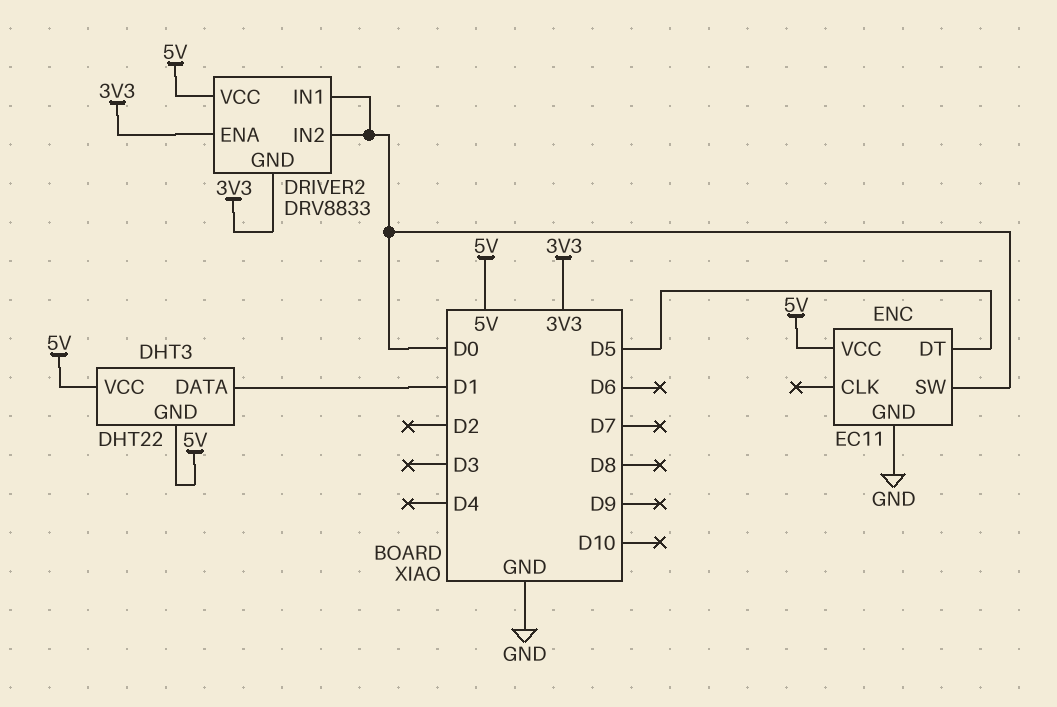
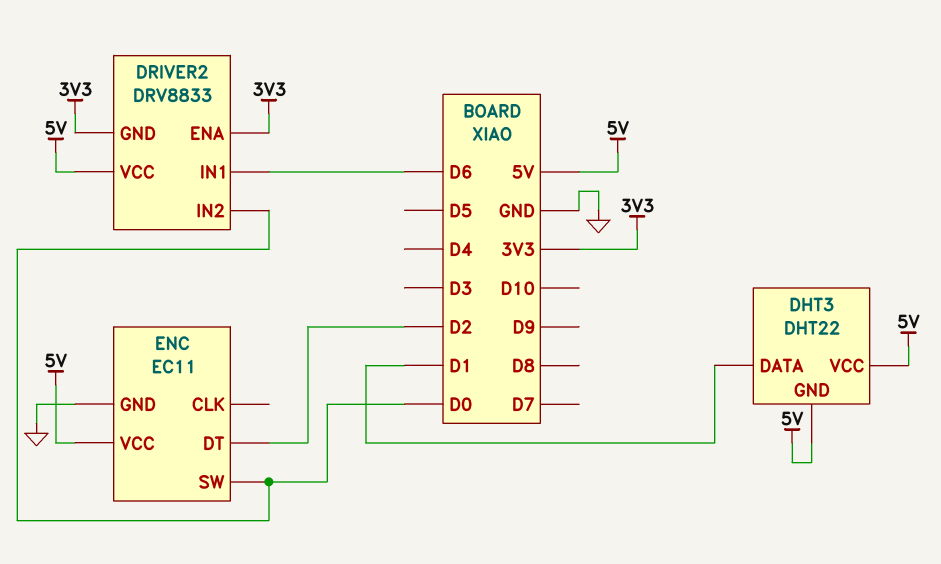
DRIVER2 pin IN1: D0 -> D6
ENC pin DT: D5 -> D2

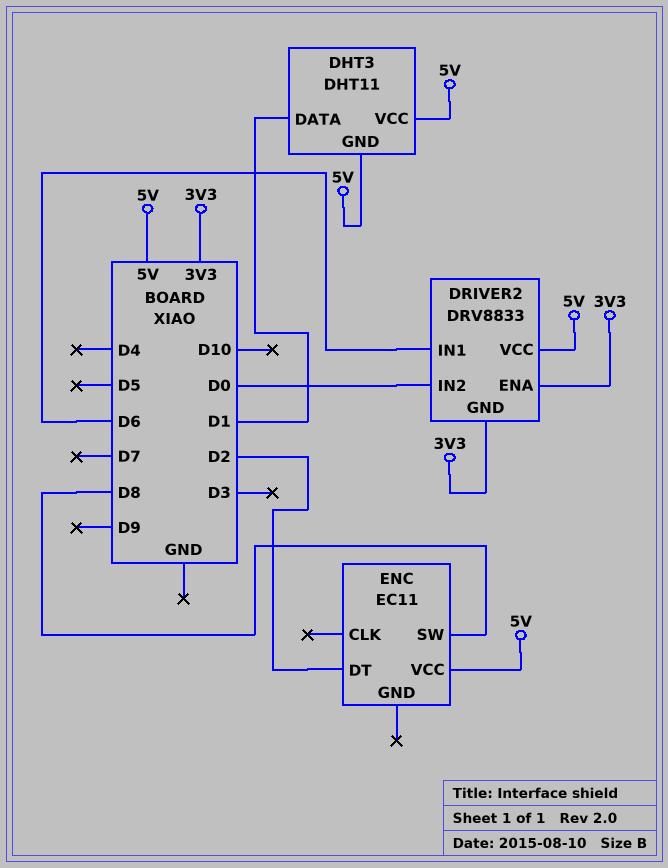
DHT3: DHT22 -> DHT11
ENC pin GND: GND -> none
ENC pin SW: D0 -> D8

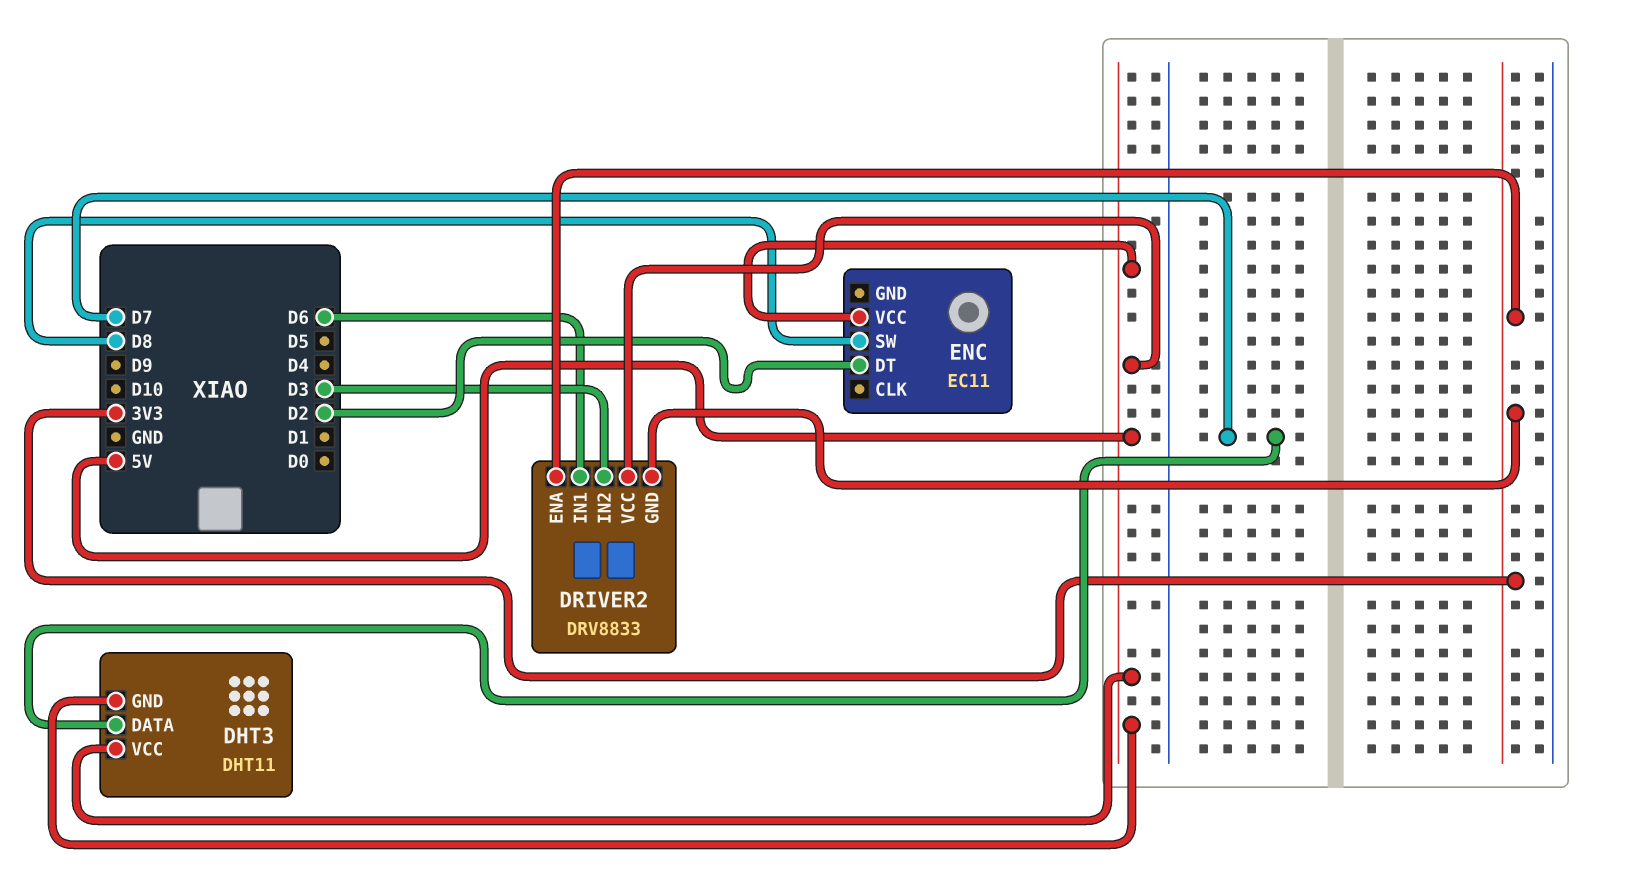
DHT3 pin DATA: D1 -> D7
DRIVER2 pin IN2: D0 -> D3

